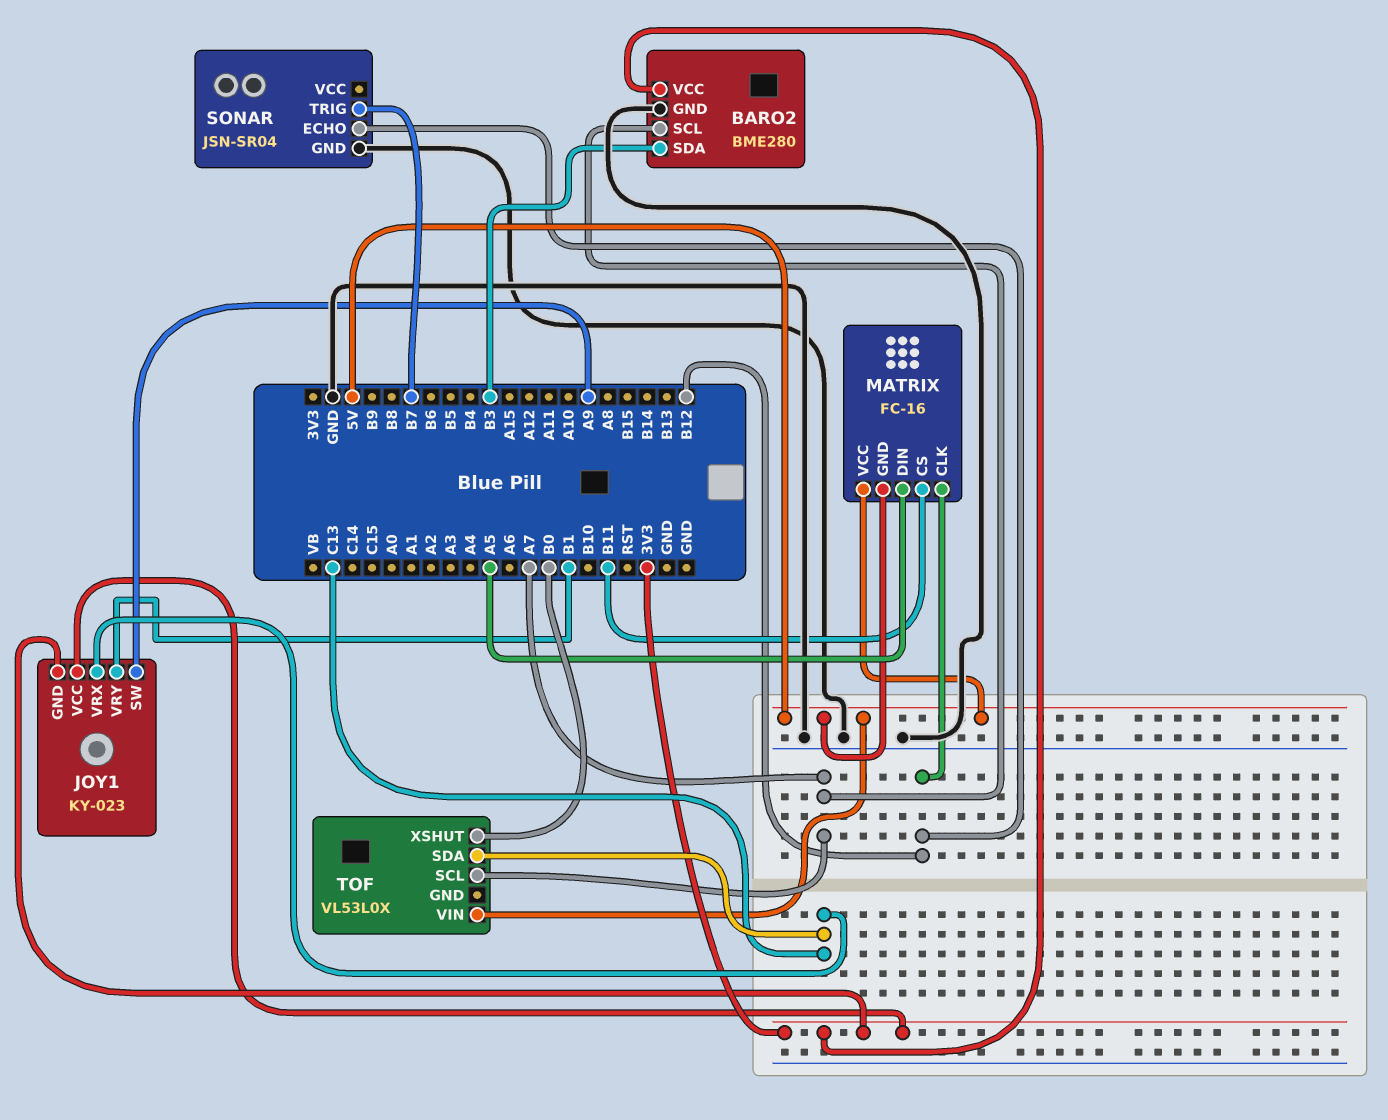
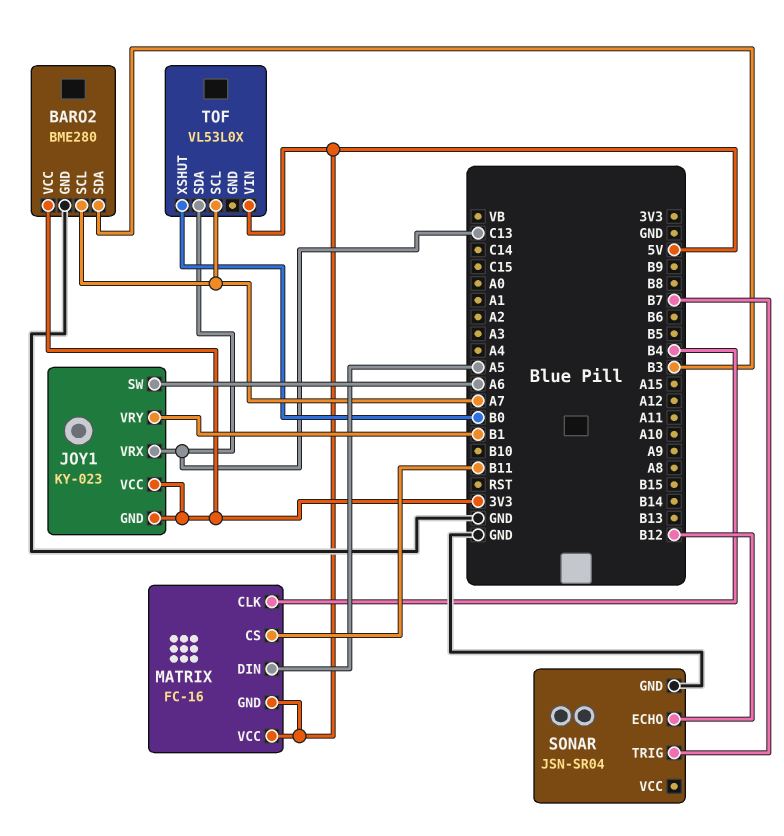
JOY1 pin SW: A9 -> A6
MATRIX pin CLK: B12 -> B4

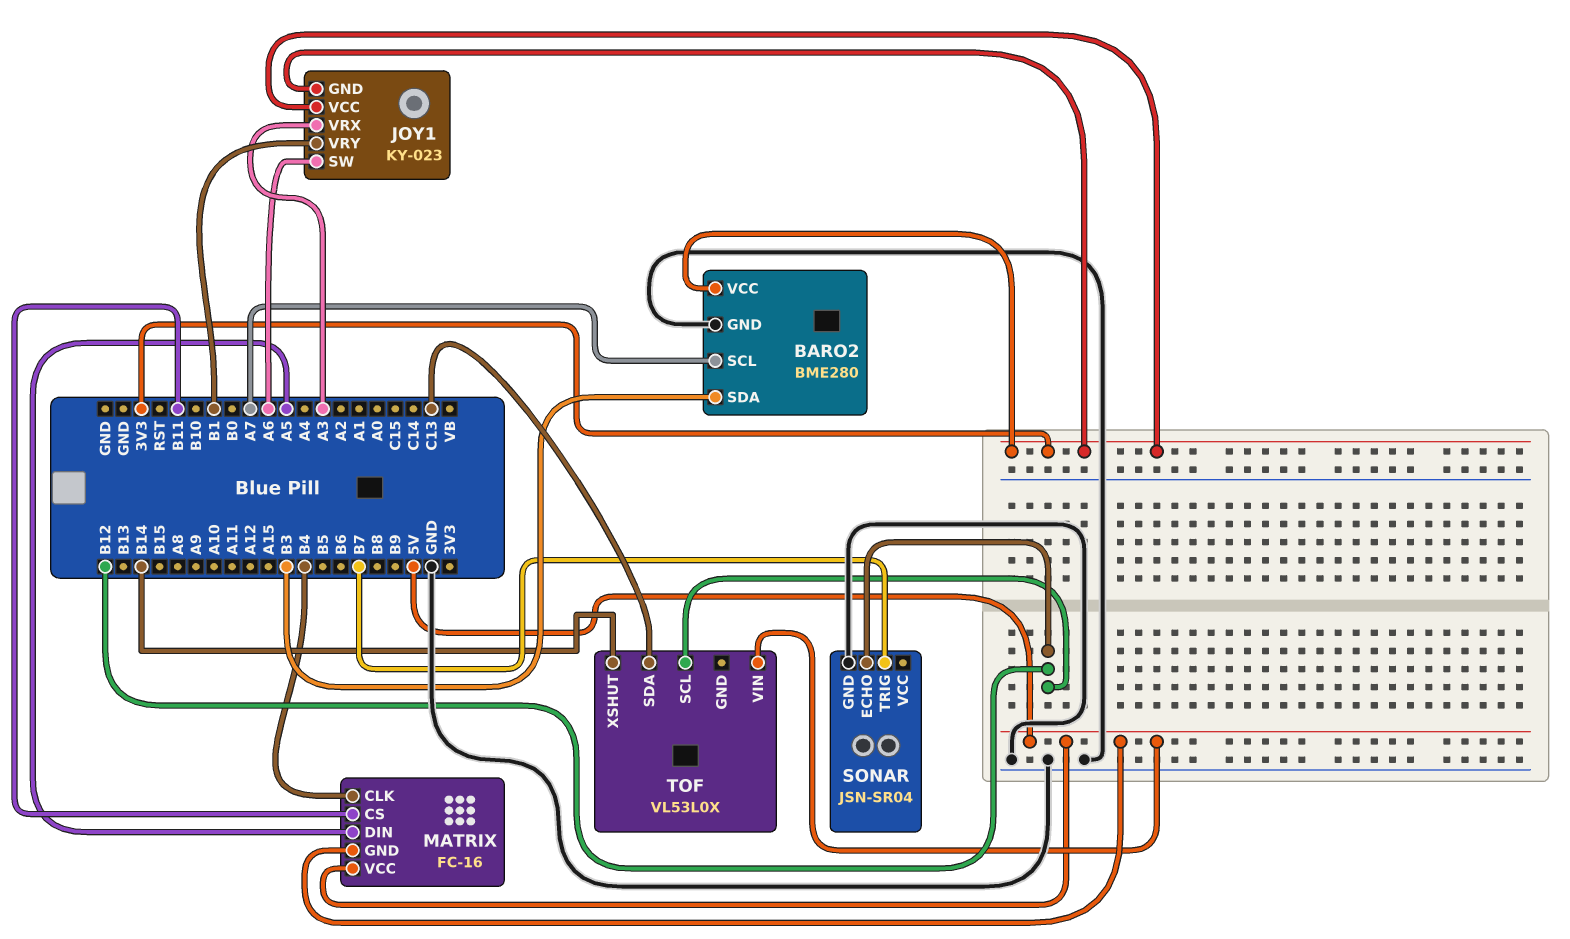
JOY1 pin VRX: C13 -> A3
TOF pin SCL: A7 -> B12
TOF pin XSHUT: B0 -> B14

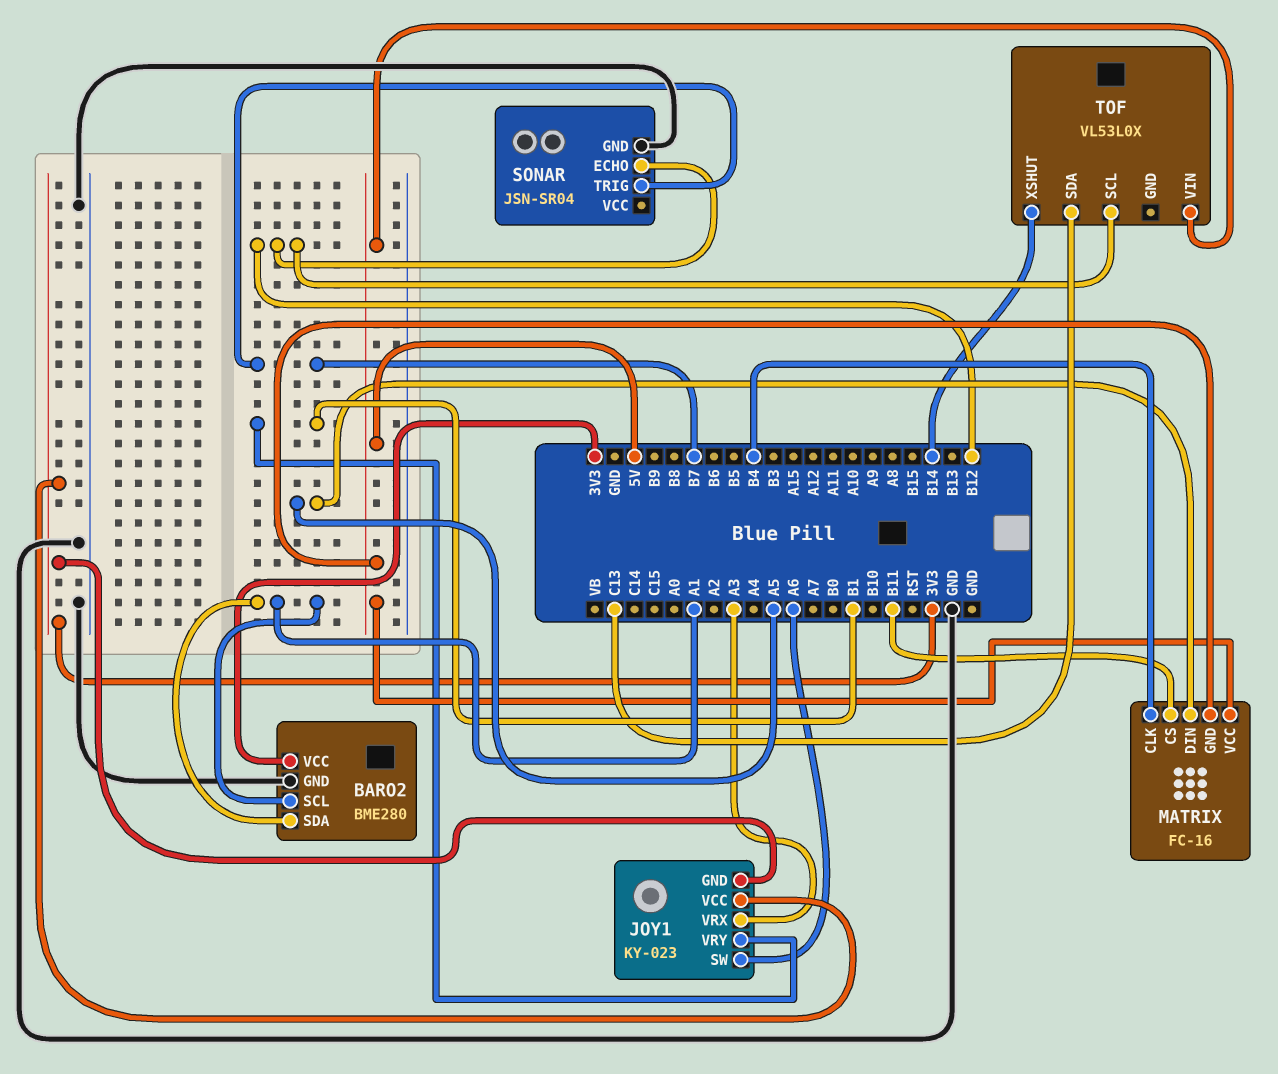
BARO2 pin SCL: A7 -> A1
BARO2 pin SDA: B3 -> A1

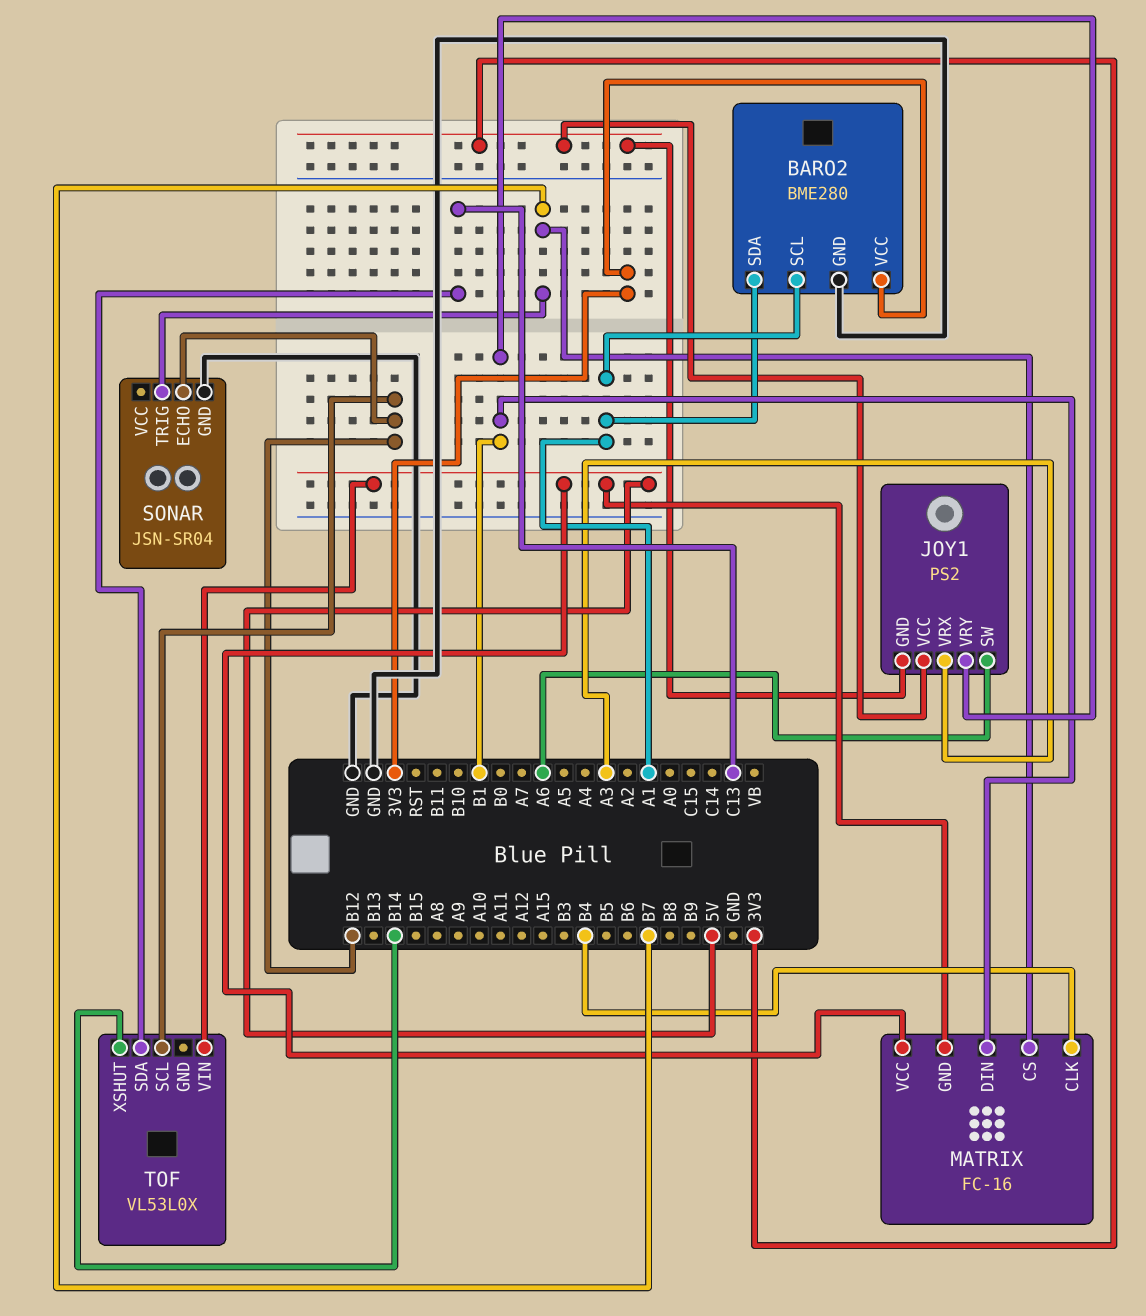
JOY1: KY-023 -> PS2
MATRIX pin CS: B11 -> B7
MATRIX pin DIN: A5 -> B1

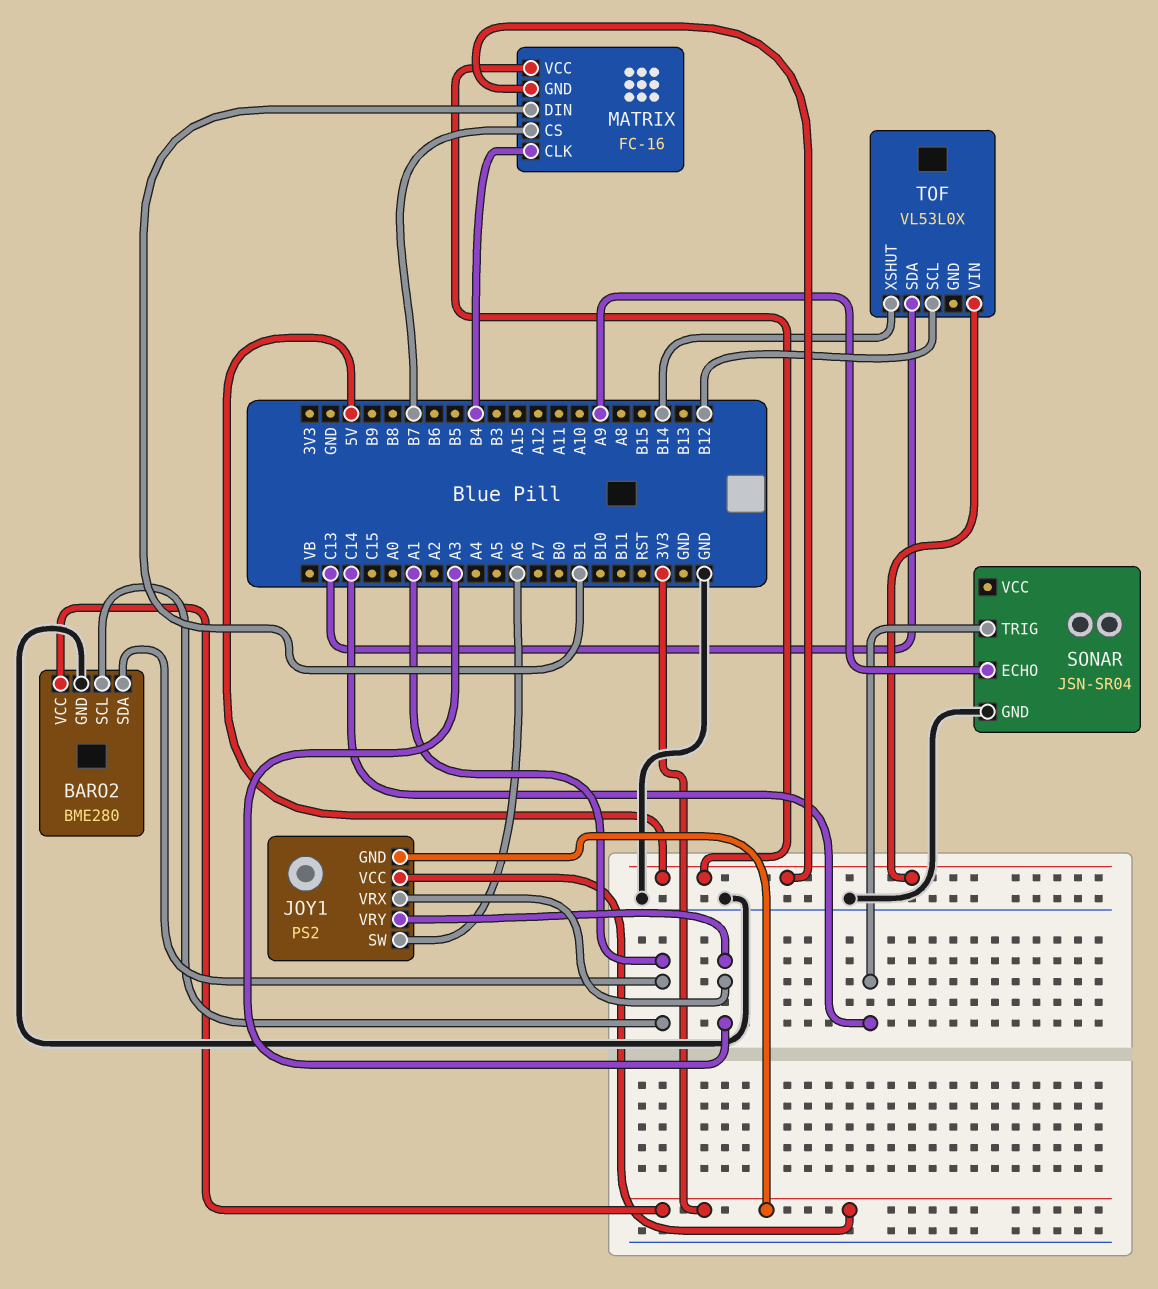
JOY1 pin VRY: B1 -> A3
SONAR pin ECHO: B12 -> A9
SONAR pin TRIG: B7 -> C14

